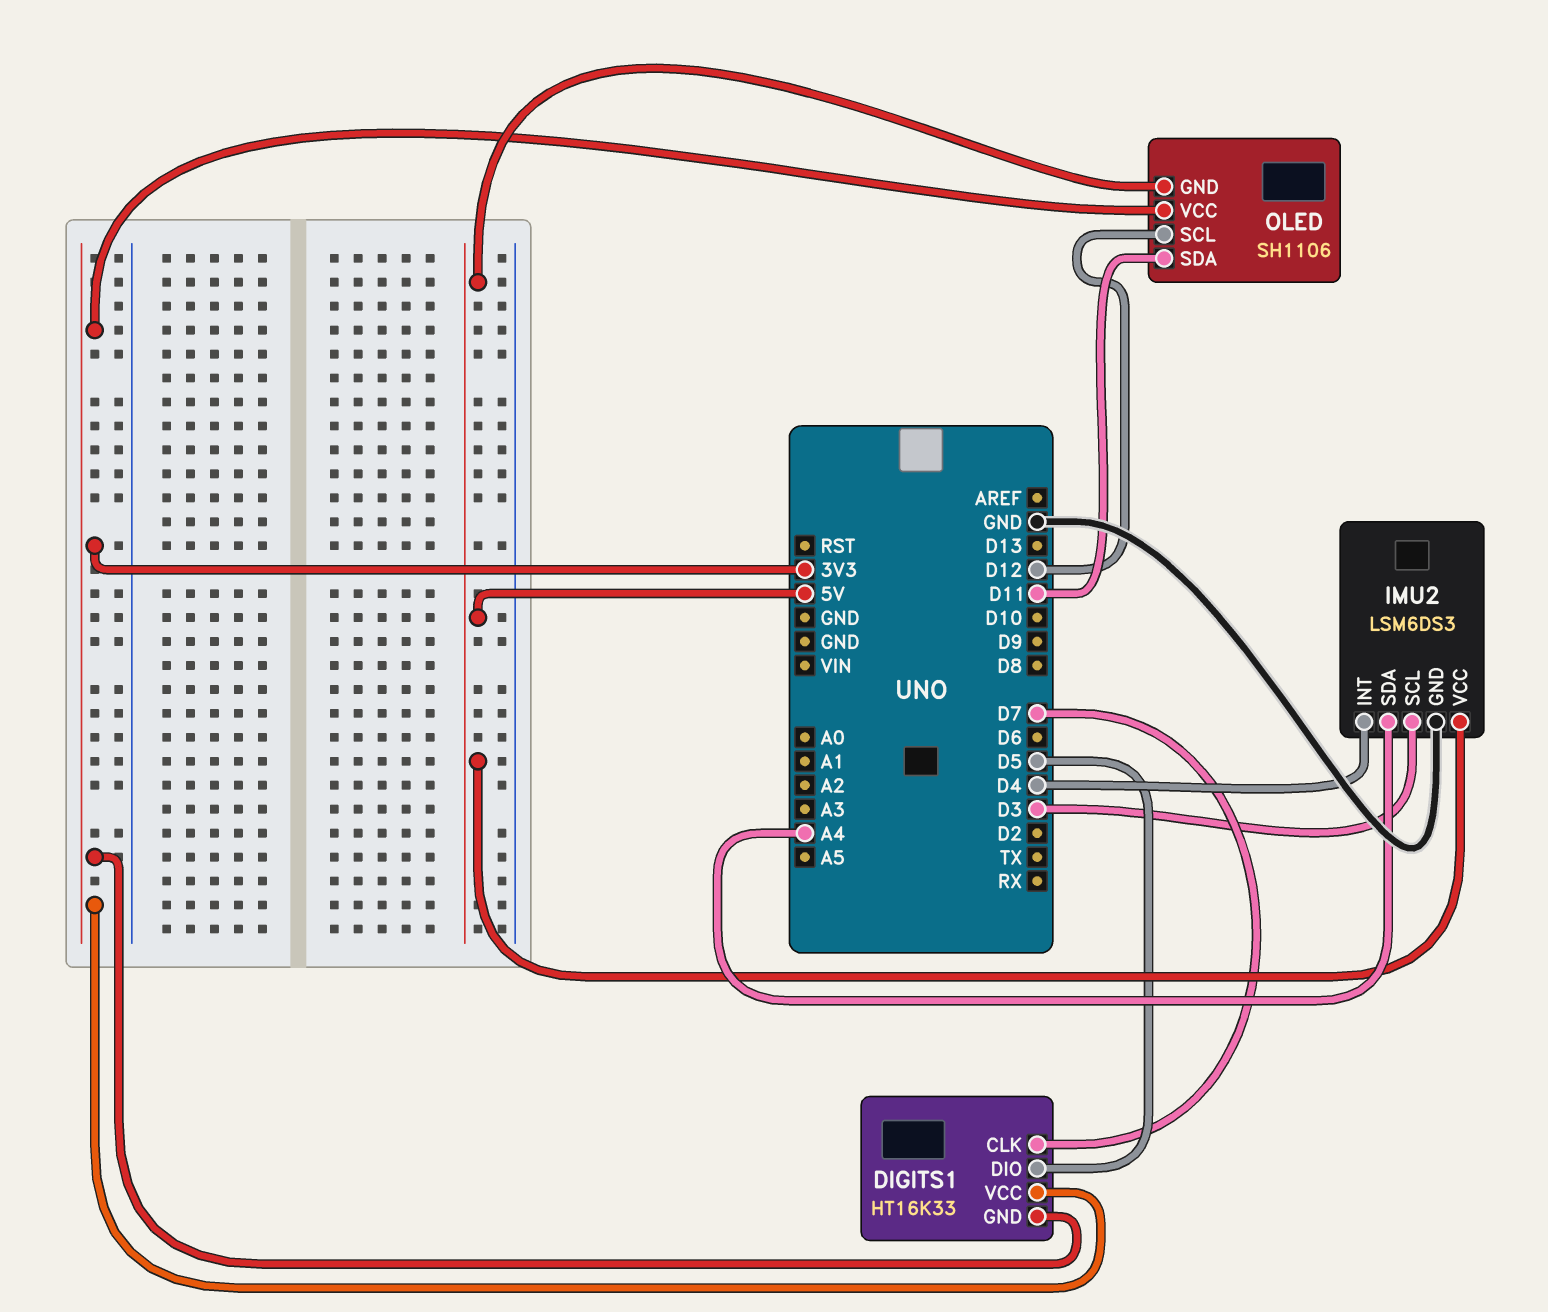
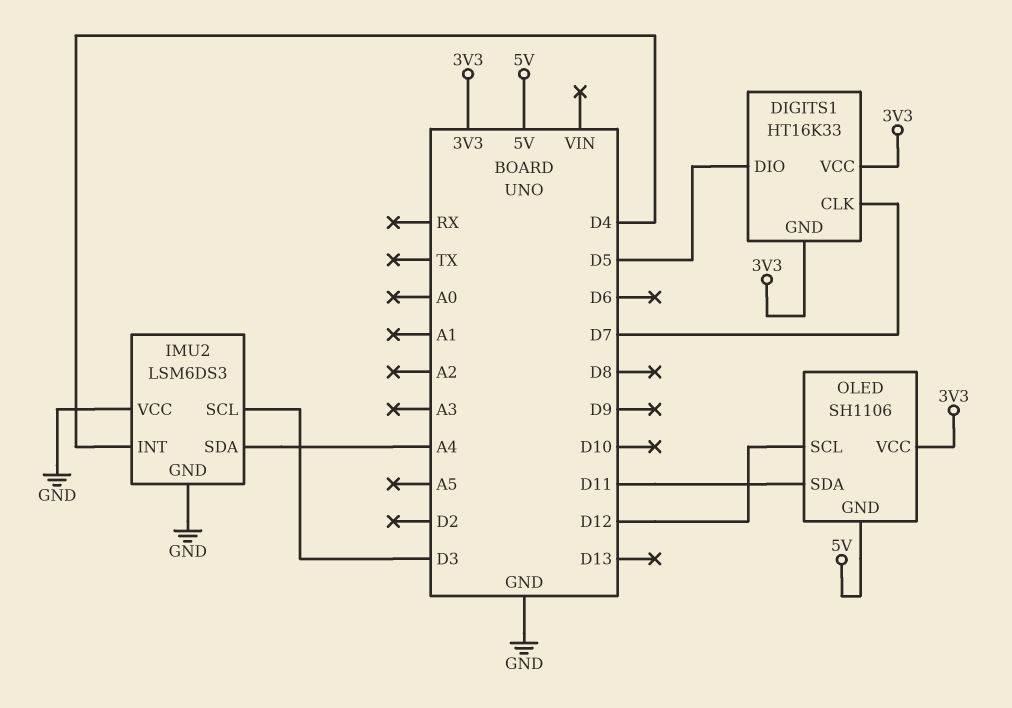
IMU2 pin VCC: 5V -> GND

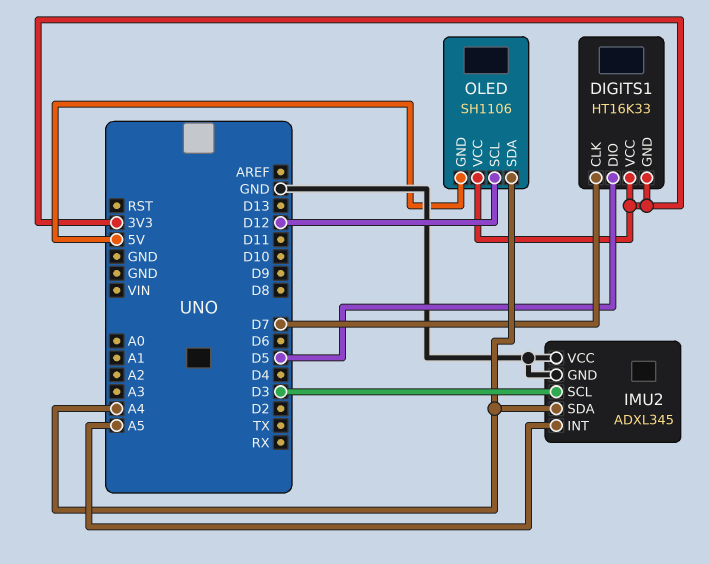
IMU2: LSM6DS3 -> ADXL345
IMU2 pin INT: D4 -> A5
OLED pin SDA: D11 -> A4

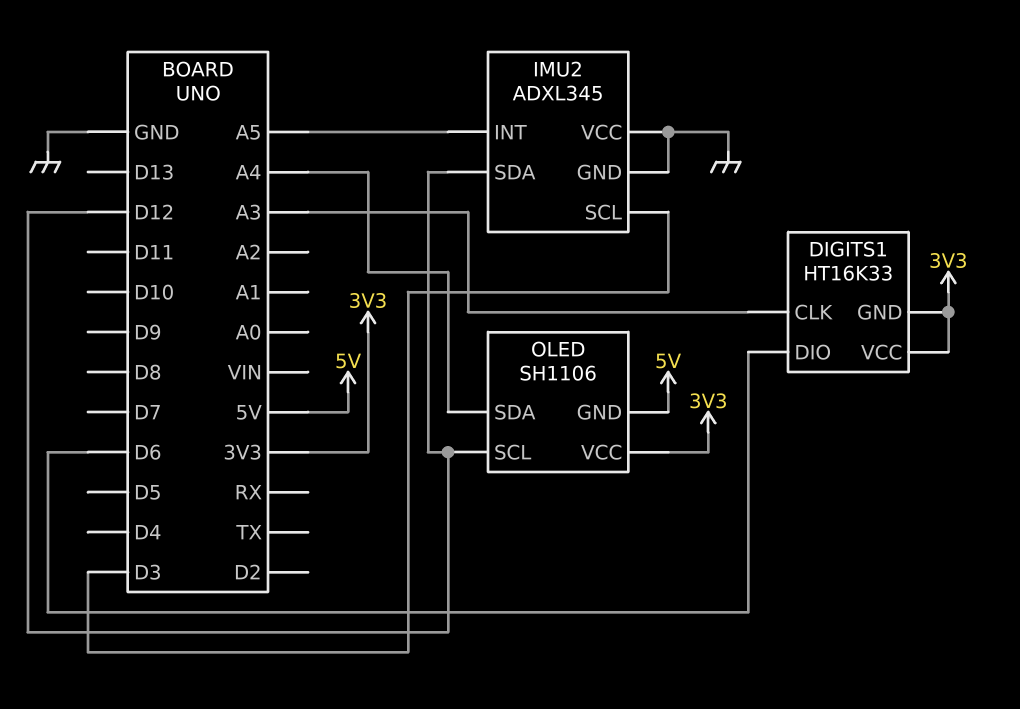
DIGITS1 pin CLK: D7 -> A3
DIGITS1 pin DIO: D5 -> D6
IMU2 pin SDA: A4 -> D12

